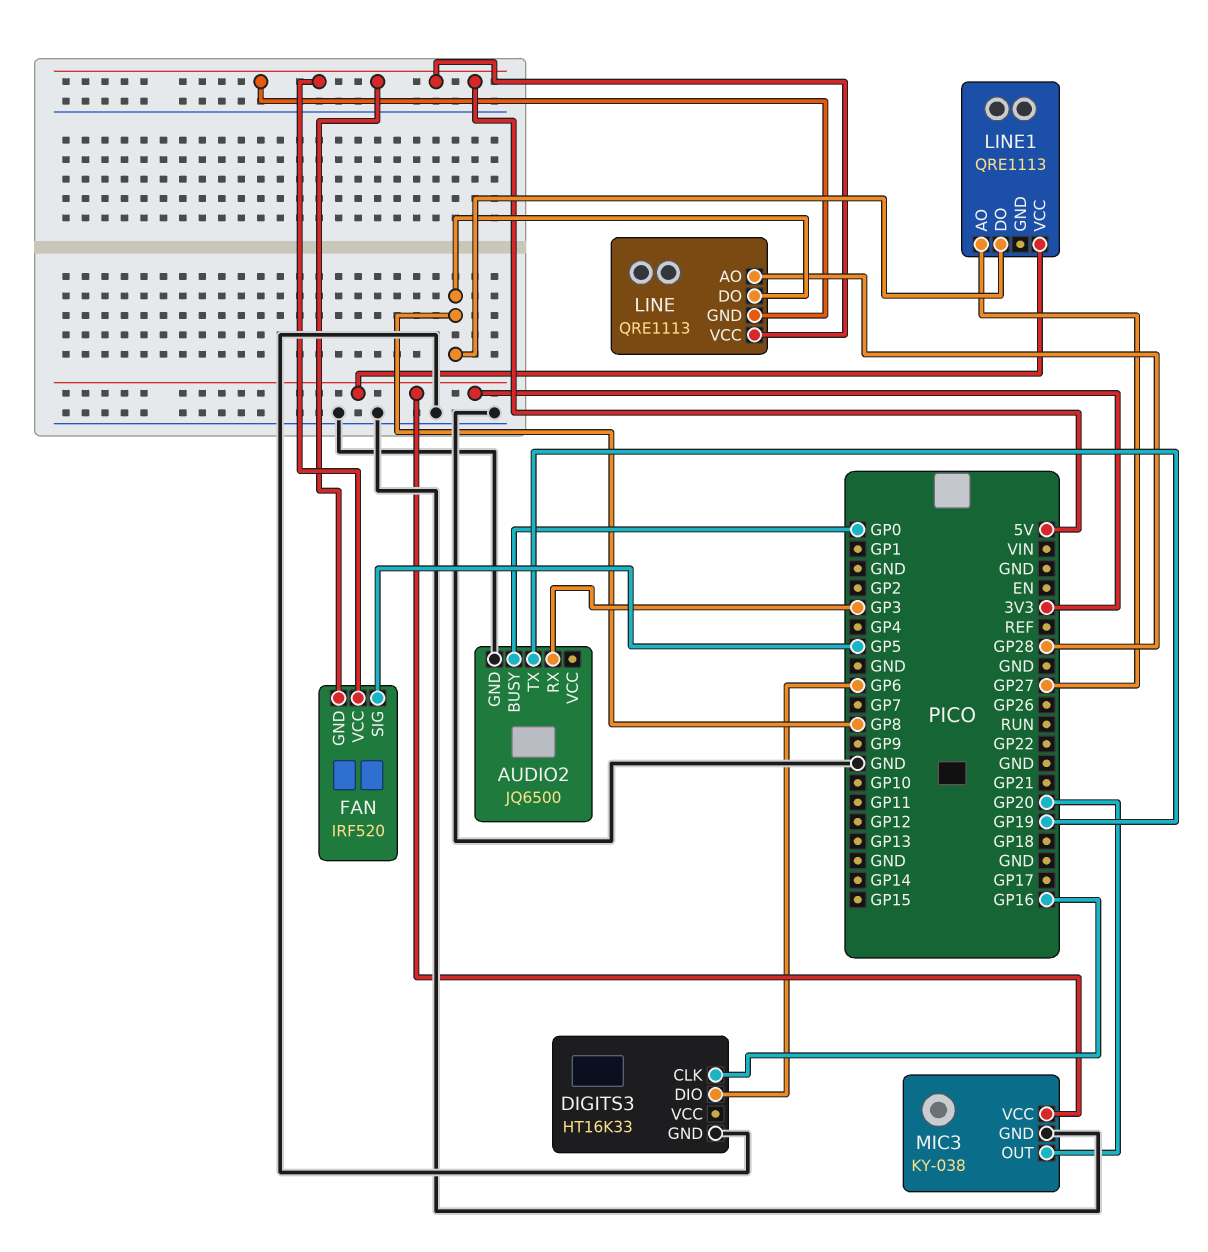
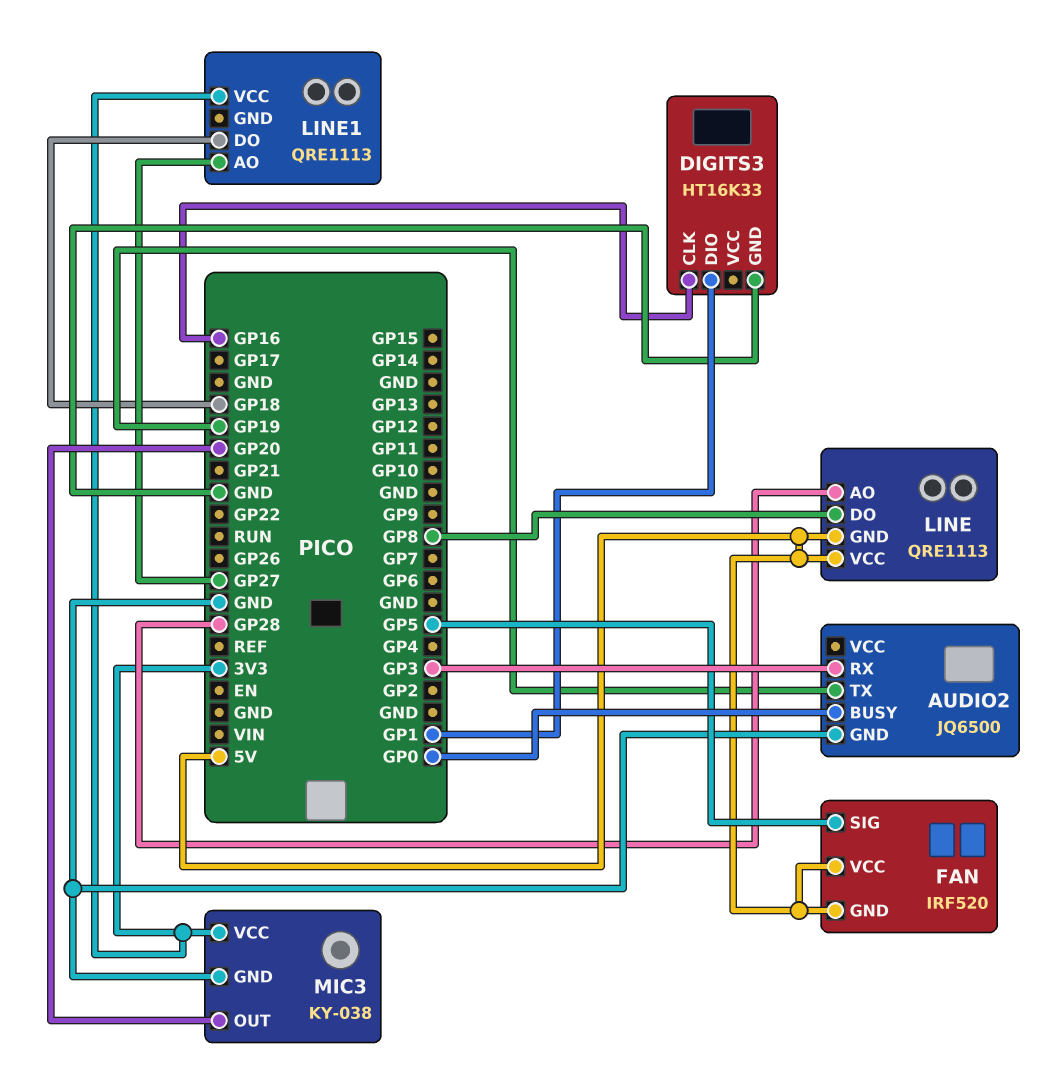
DIGITS3 pin DIO: GP6 -> GP1
LINE1 pin DO: GP8 -> GP18

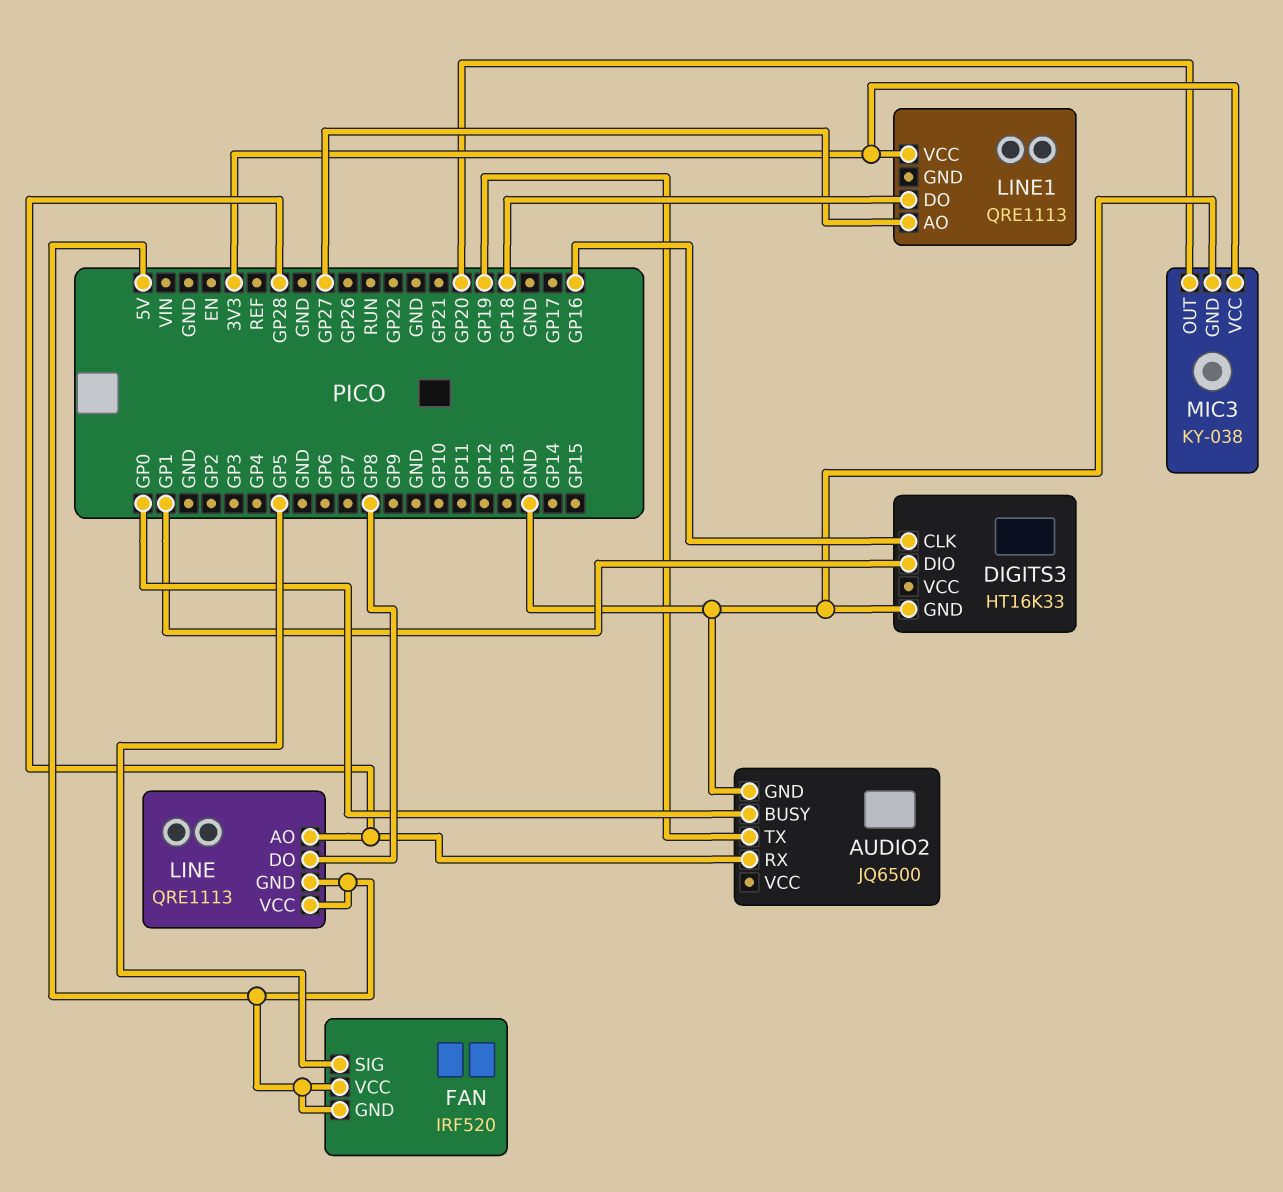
AUDIO2 pin RX: GP3 -> GP28

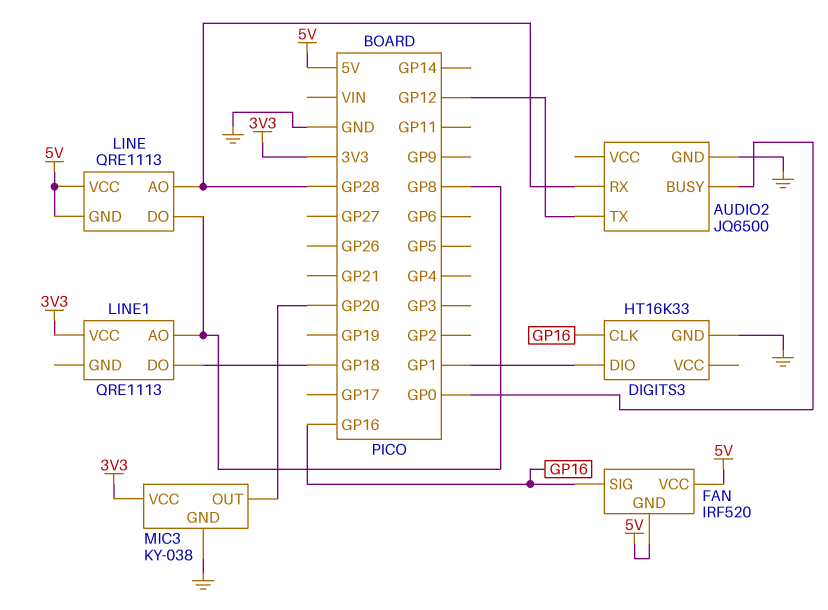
AUDIO2 pin TX: GP19 -> GP12
FAN pin SIG: GP5 -> GP16
LINE1 pin AO: GP27 -> GP8

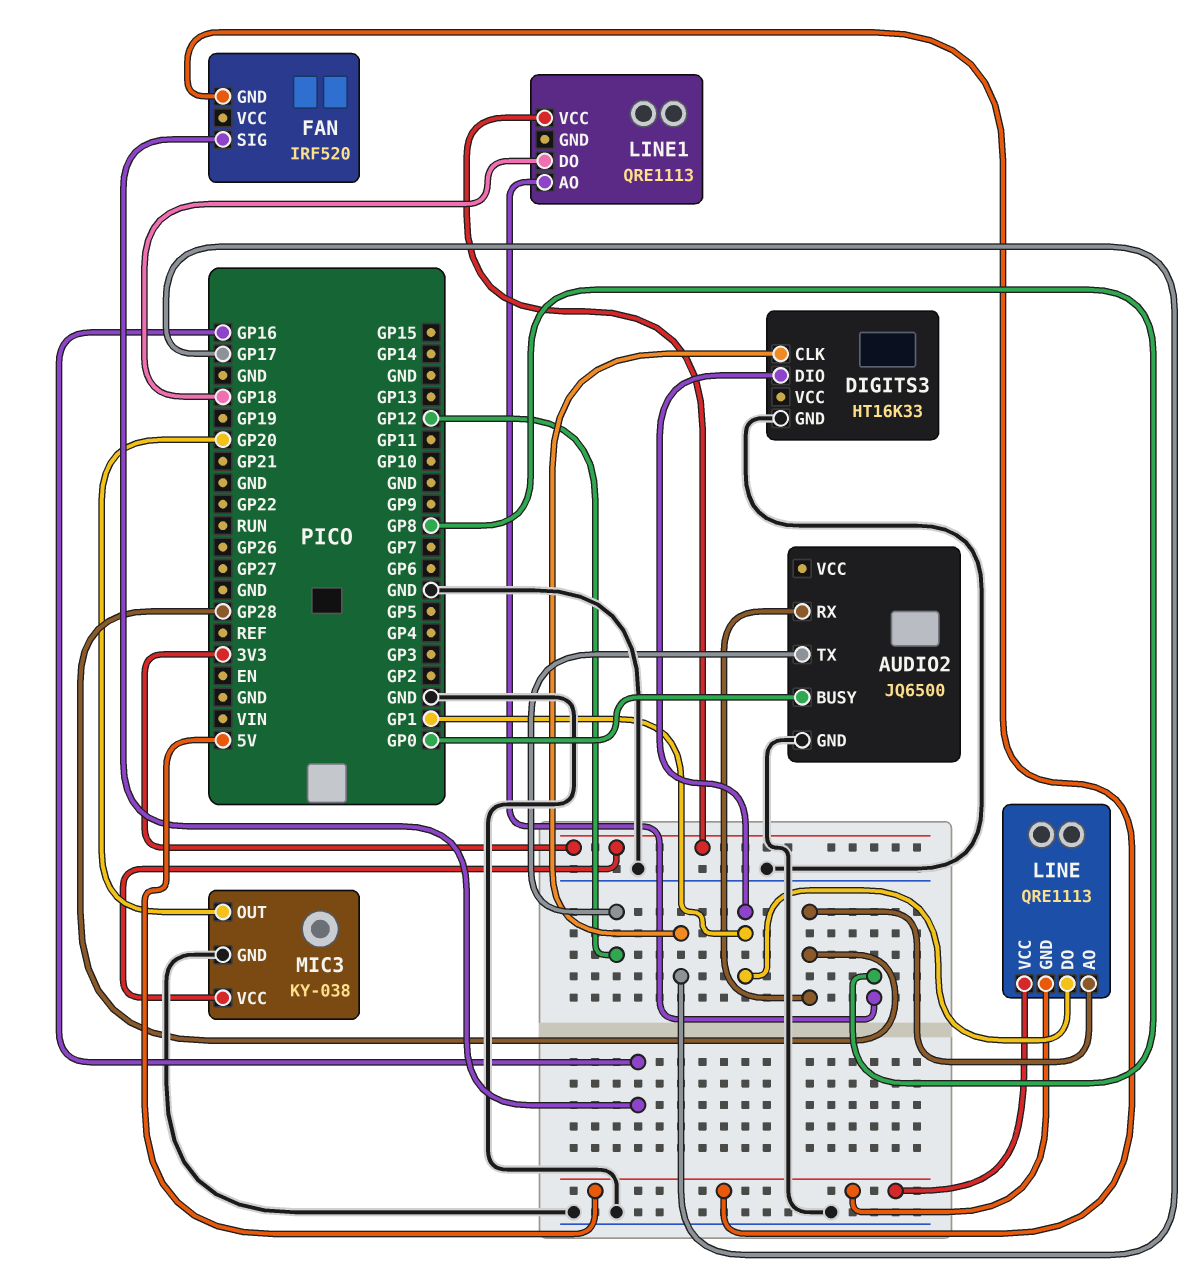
DIGITS3 pin CLK: GP16 -> GP17
FAN pin VCC: 5V -> none
LINE pin DO: GP8 -> GP1

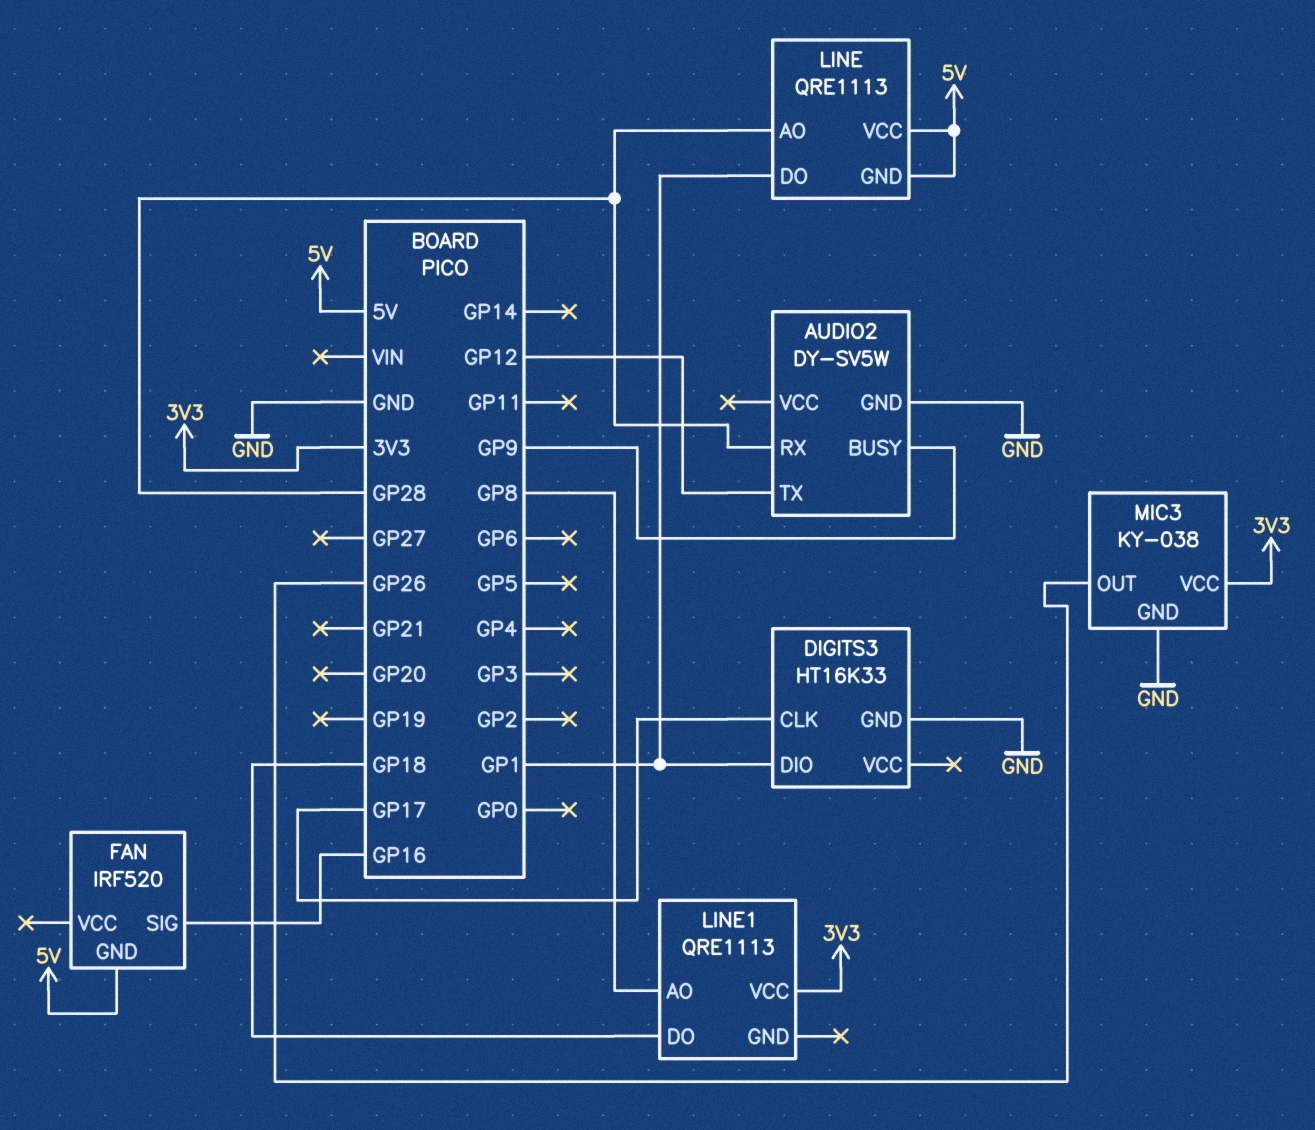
AUDIO2: JQ6500 -> DY-SV5W
AUDIO2 pin BUSY: GP0 -> GP9
MIC3 pin OUT: GP20 -> GP26

